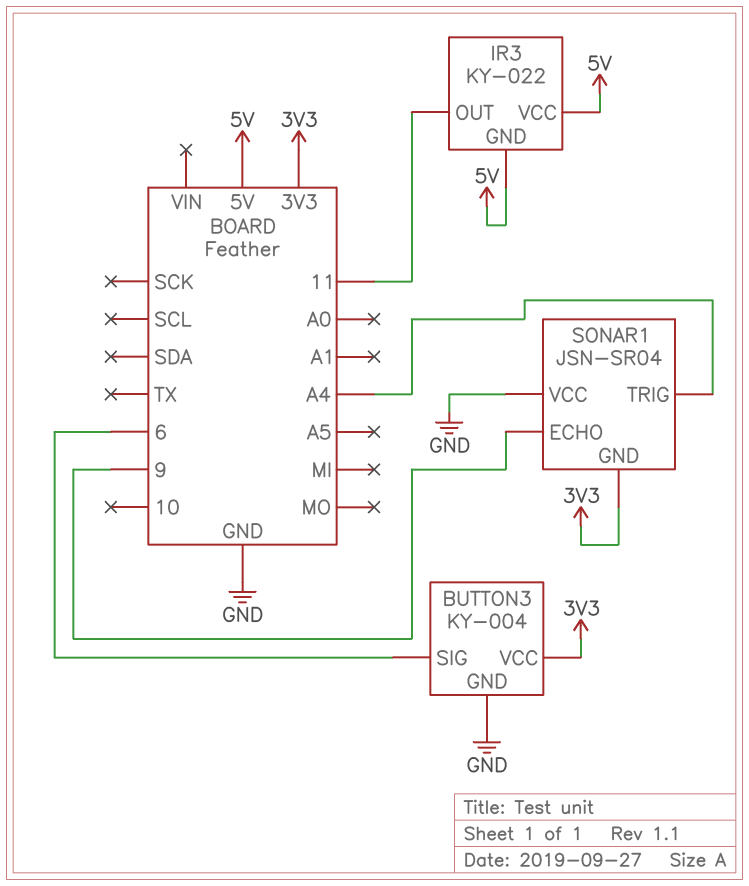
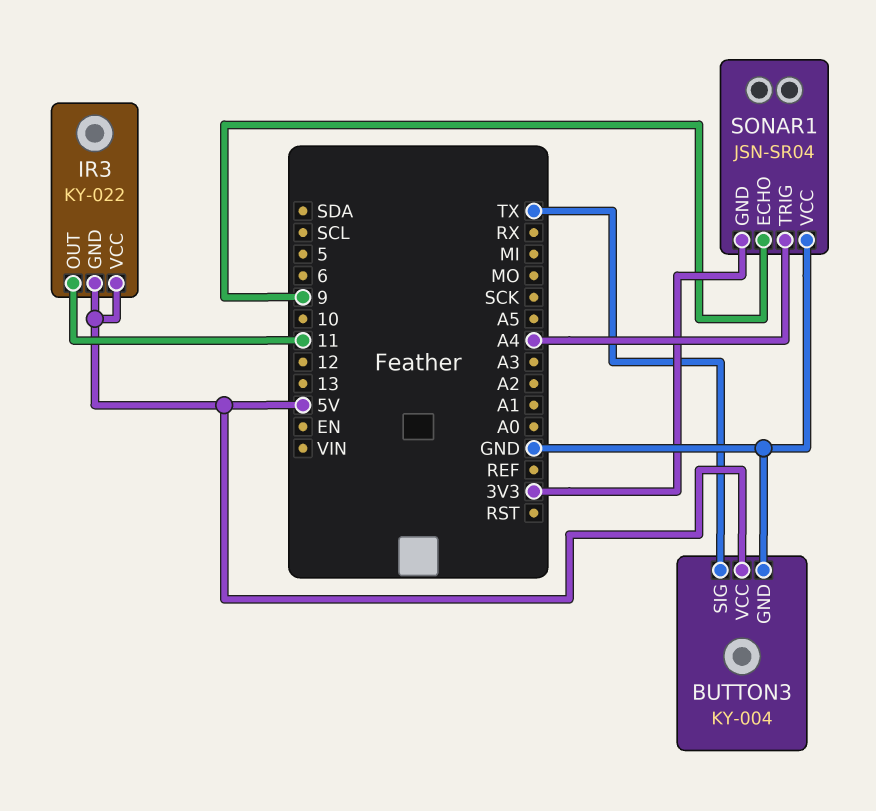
BUTTON3 pin SIG: 6 -> TX
BUTTON3 pin VCC: 3V3 -> 5V

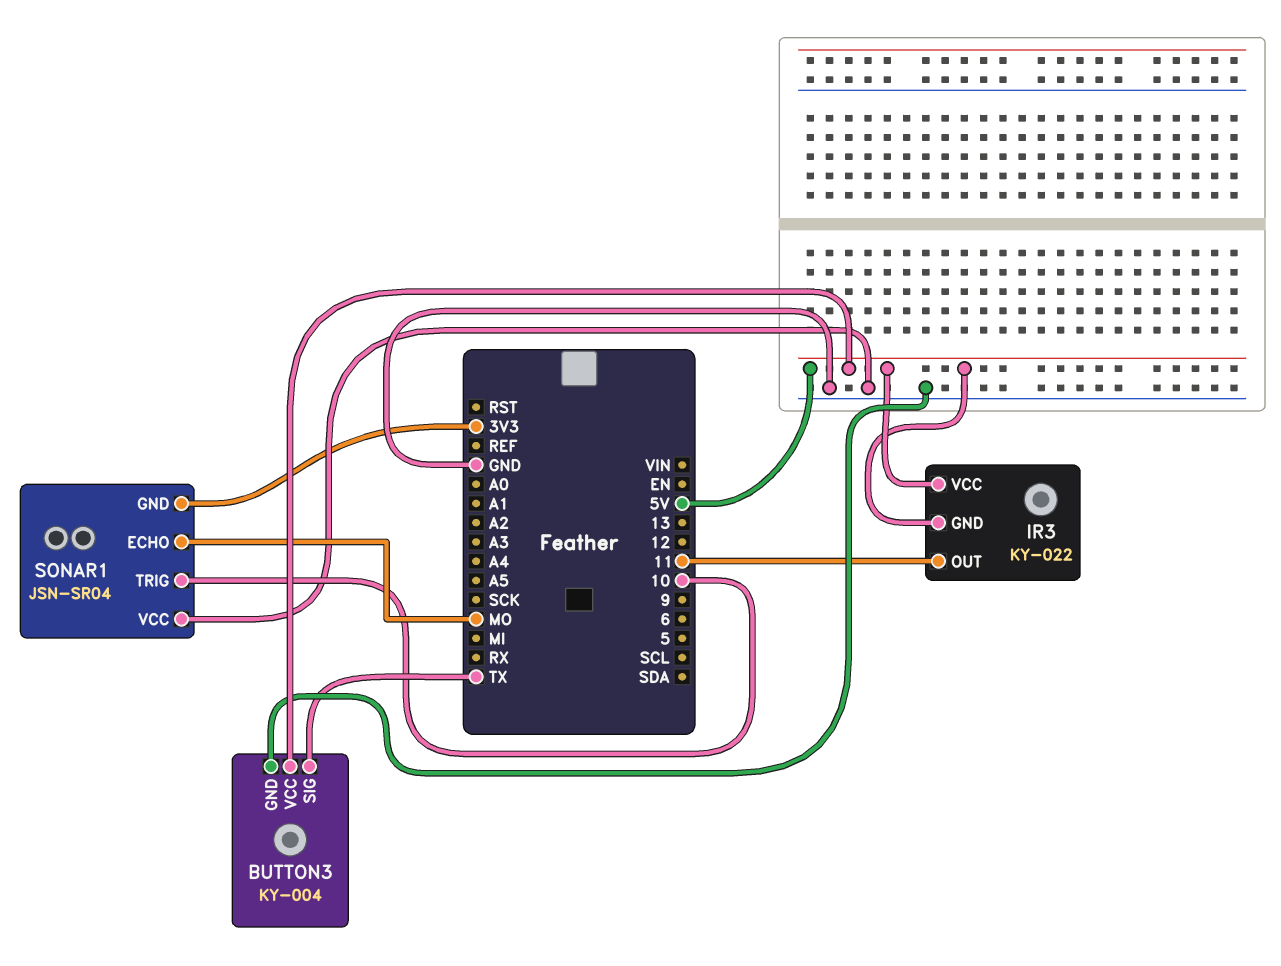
SONAR1 pin ECHO: 9 -> MO
SONAR1 pin TRIG: A4 -> 10

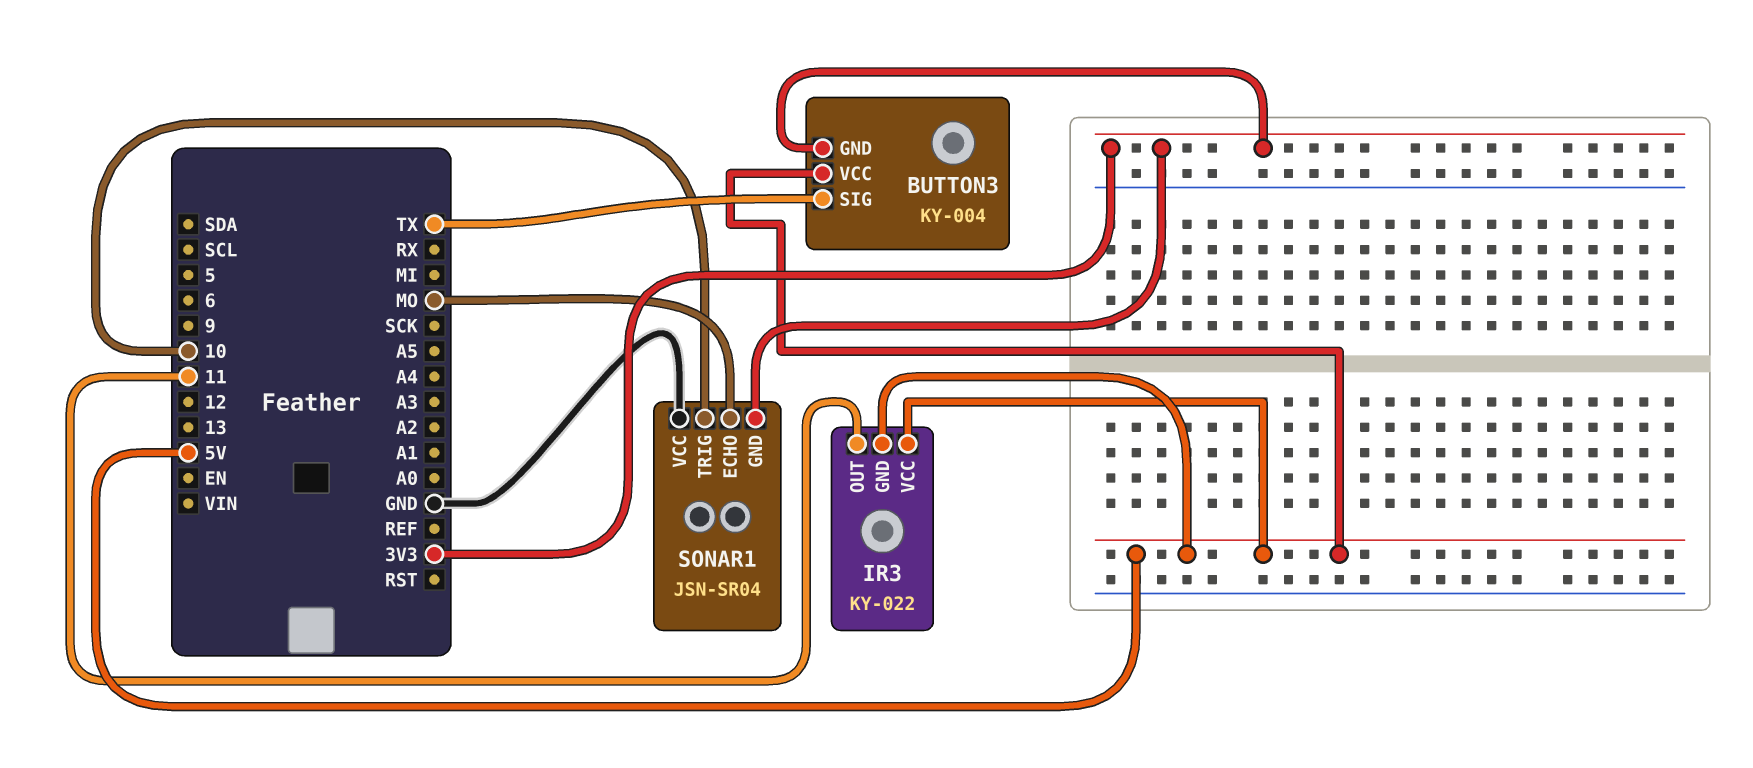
BUTTON3 pin GND: GND -> 3V3

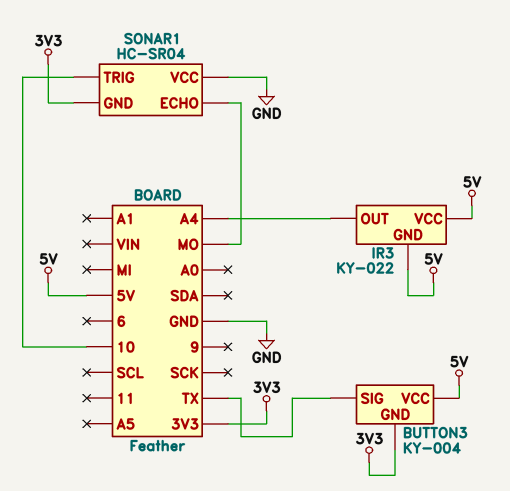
IR3 pin OUT: 11 -> A4
SONAR1: JSN-SR04 -> HC-SR04

